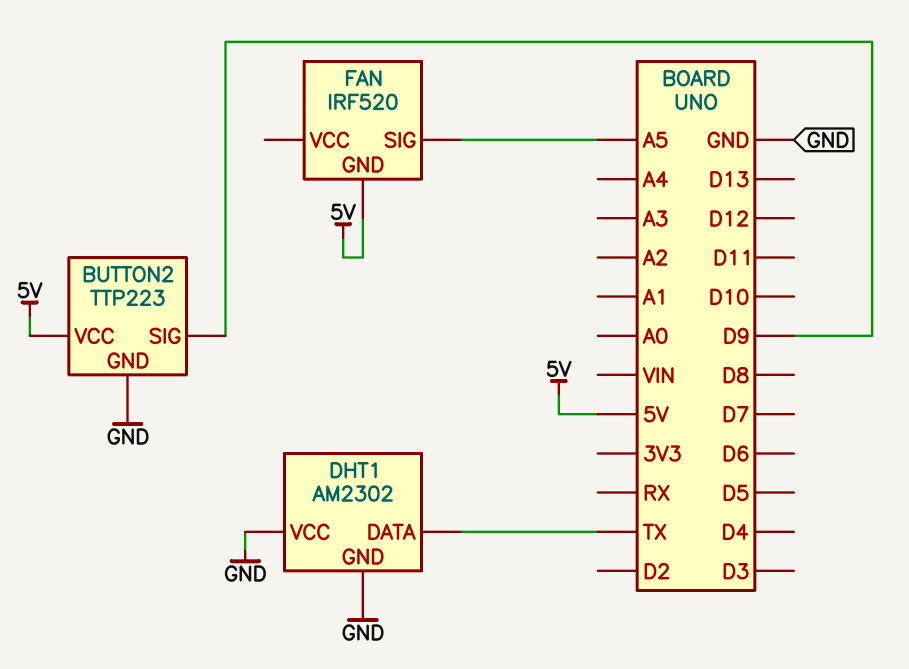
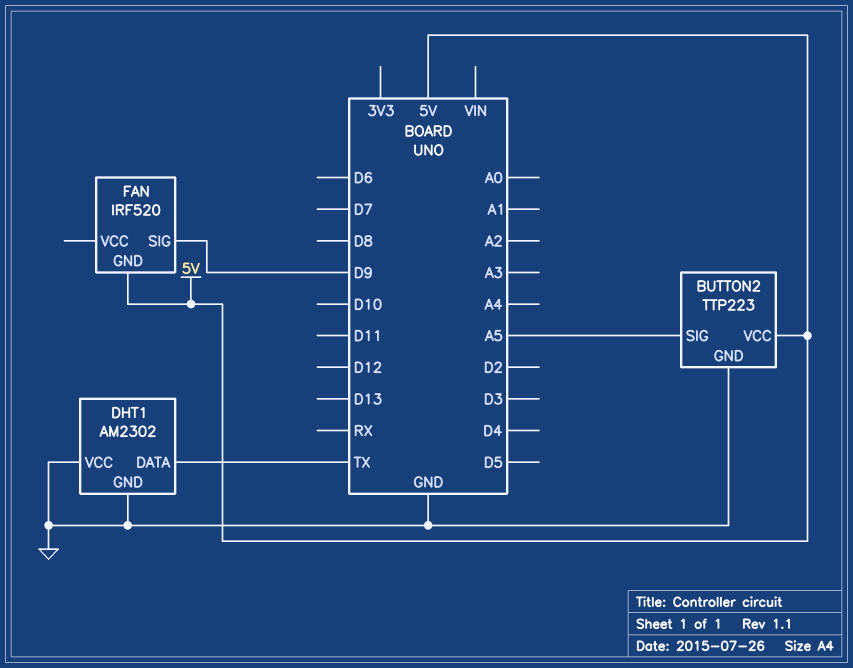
BUTTON2 pin SIG: D9 -> A5
FAN pin SIG: A5 -> D9

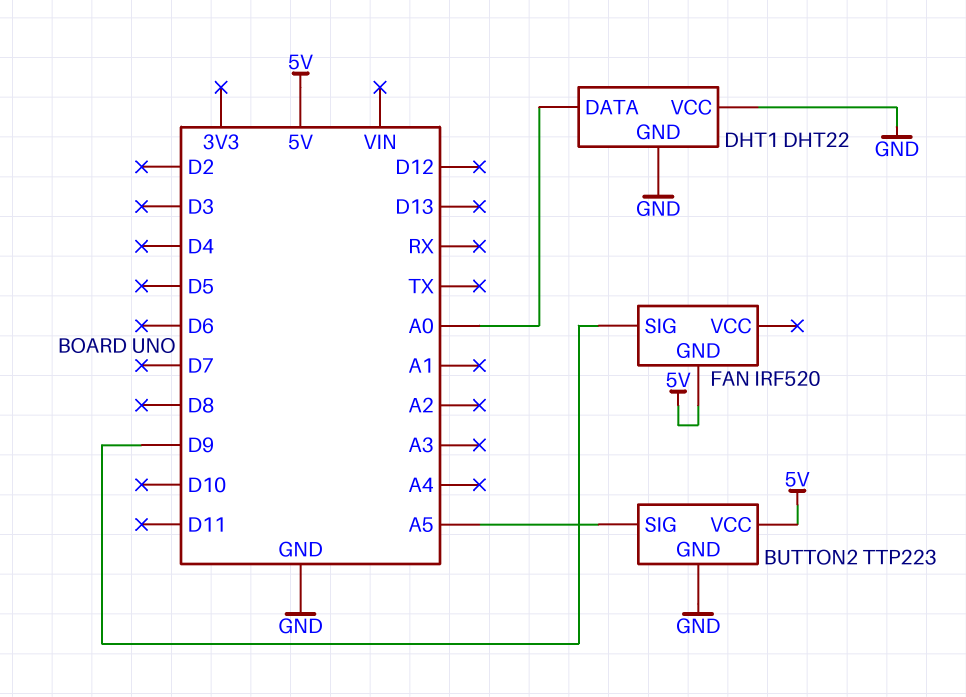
DHT1: AM2302 -> DHT22
DHT1 pin DATA: TX -> A0

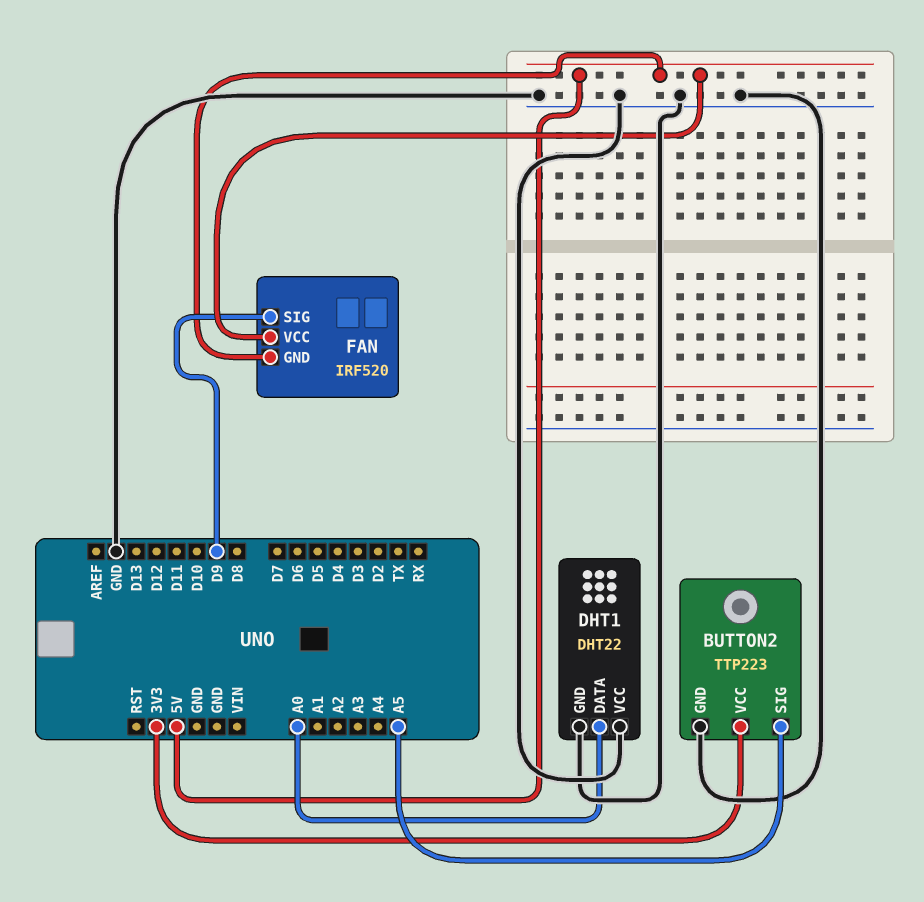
BUTTON2 pin VCC: 5V -> 3V3
FAN pin VCC: none -> 5V

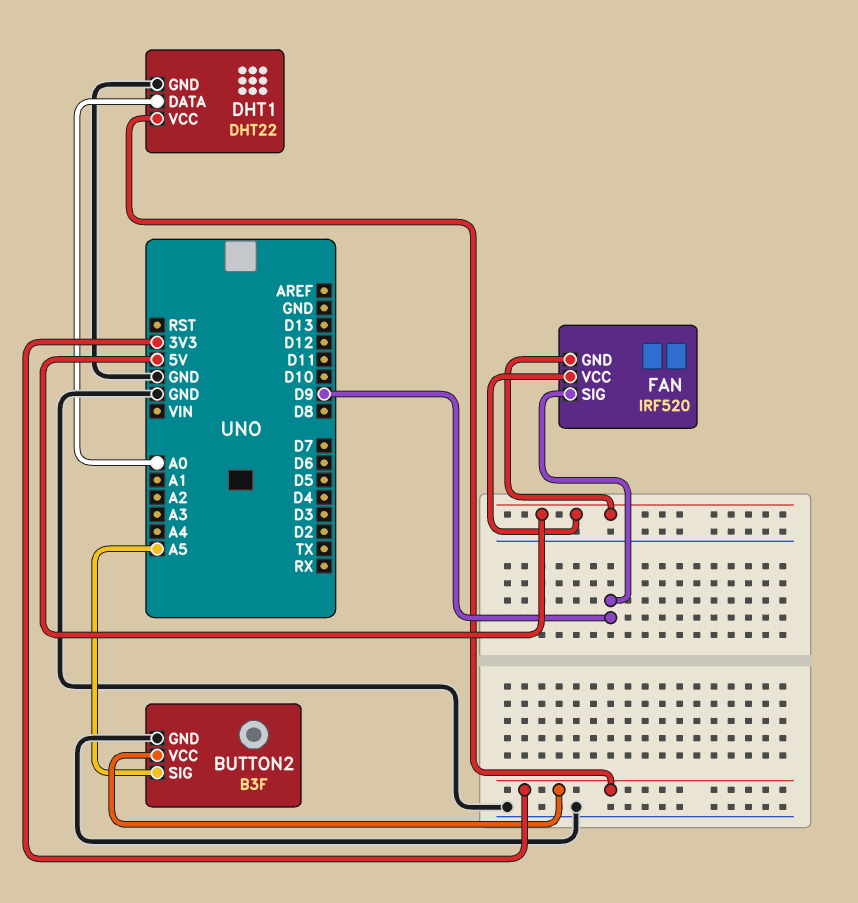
BUTTON2: TTP223 -> B3F
DHT1 pin VCC: GND -> 3V3

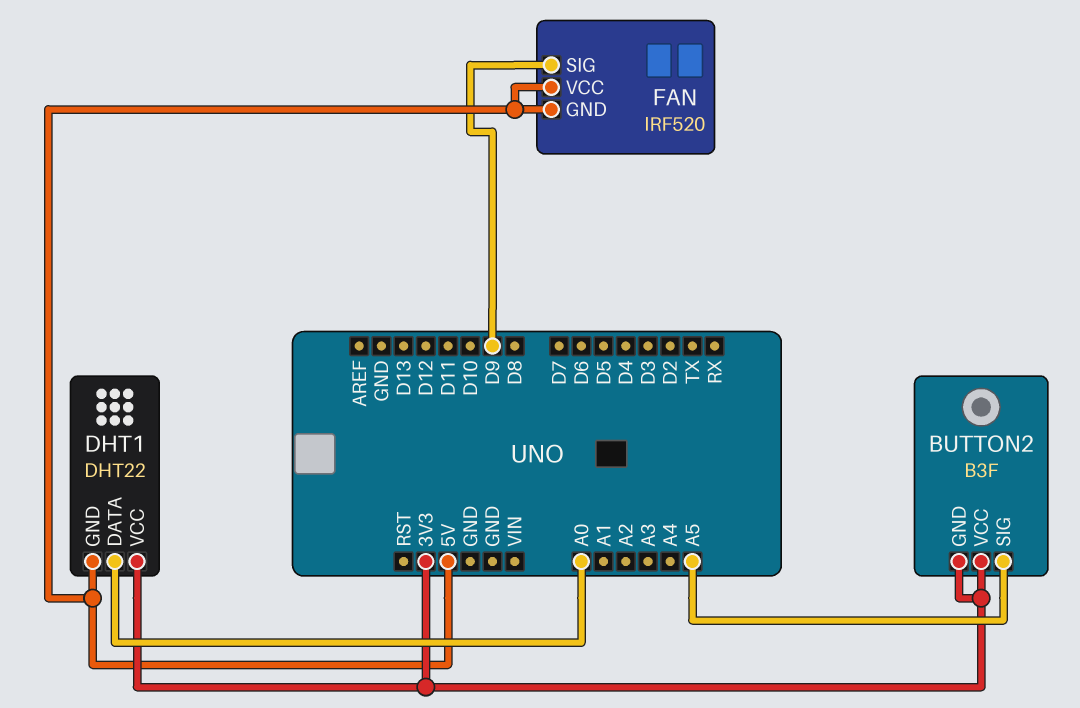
BUTTON2 pin GND: GND -> 3V3
DHT1 pin GND: GND -> 5V

